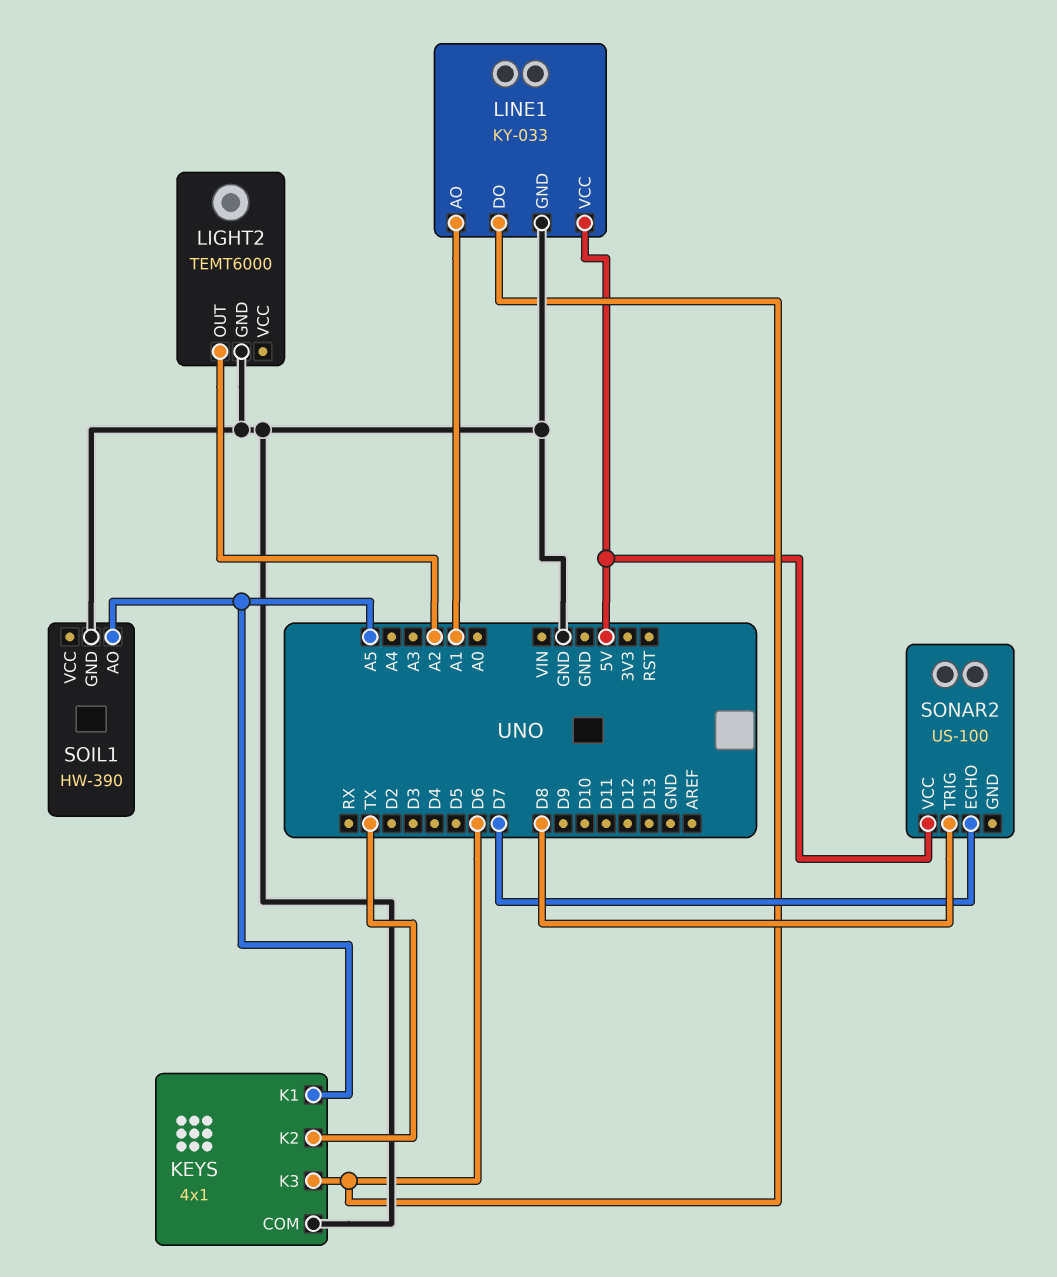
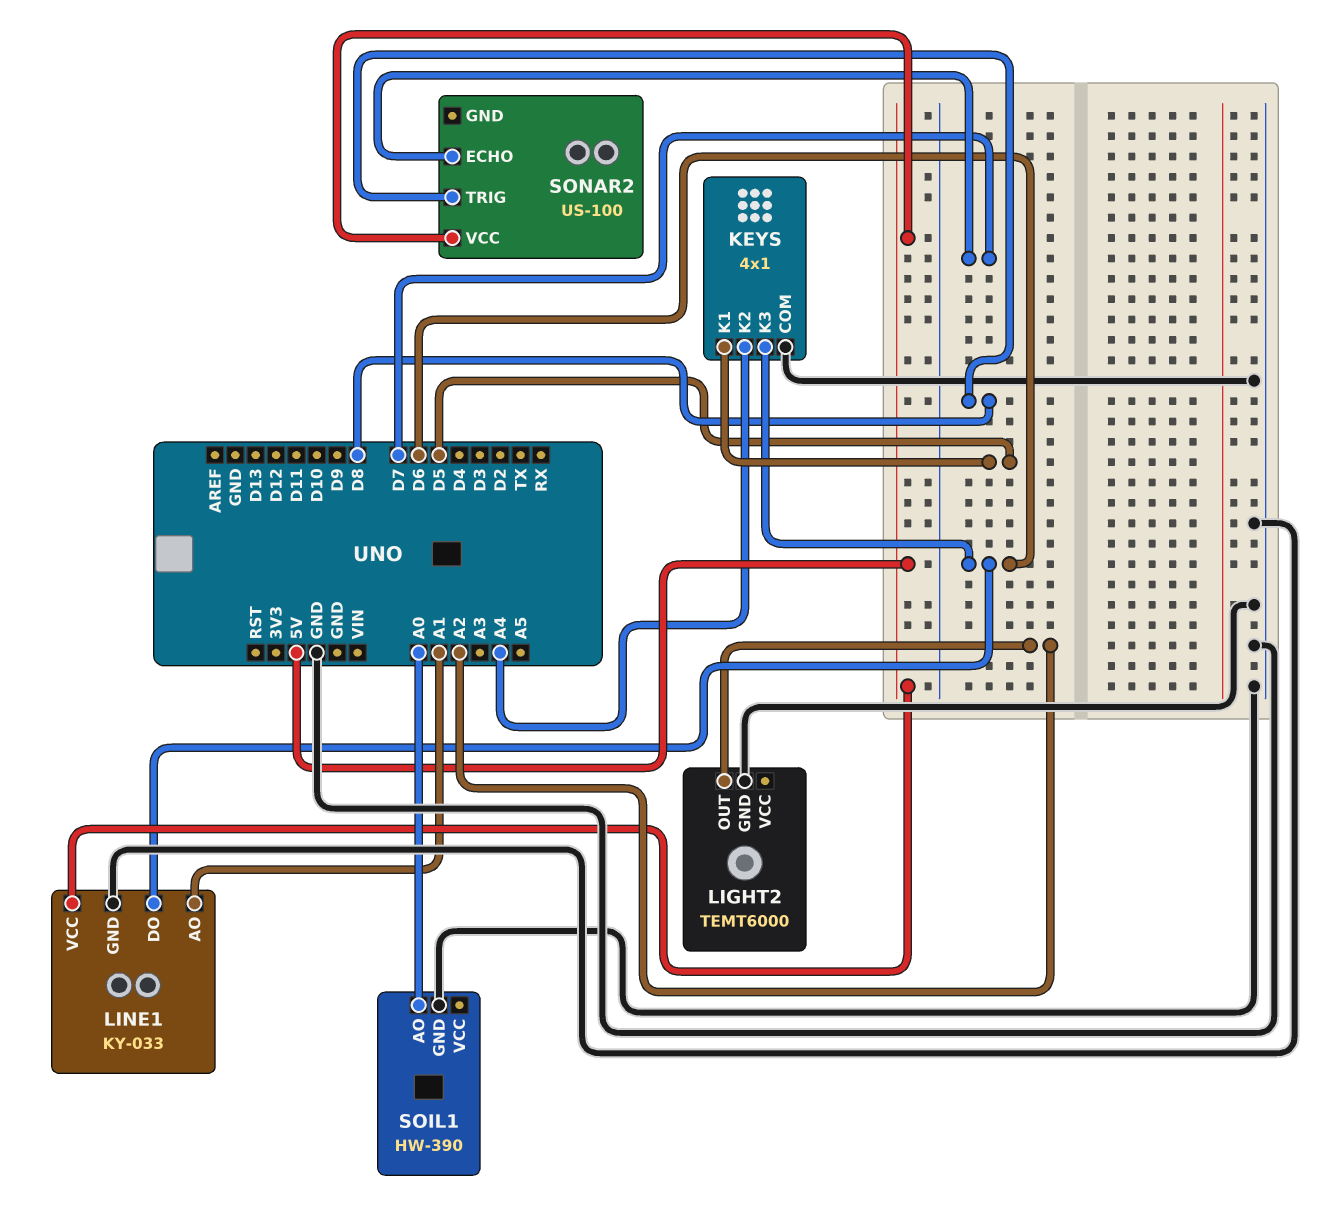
KEYS pin K1: A5 -> D5
KEYS pin K2: TX -> A4
SOIL1 pin AO: A5 -> A0

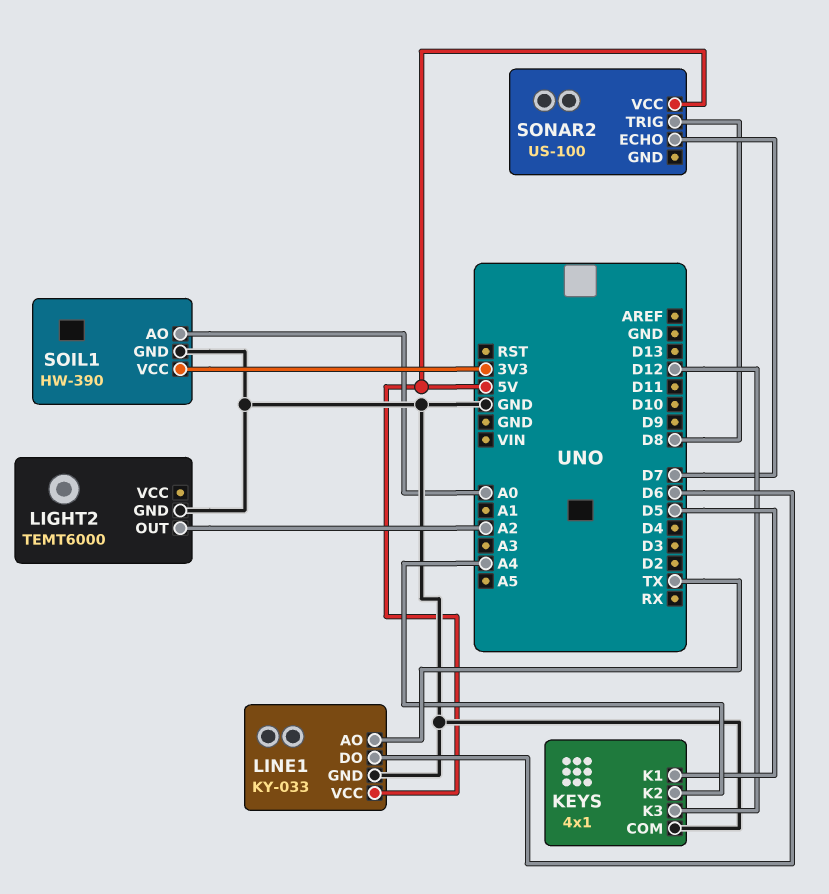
KEYS pin K3: D6 -> D12
LINE1 pin AO: A1 -> TX
SOIL1 pin VCC: none -> 3V3

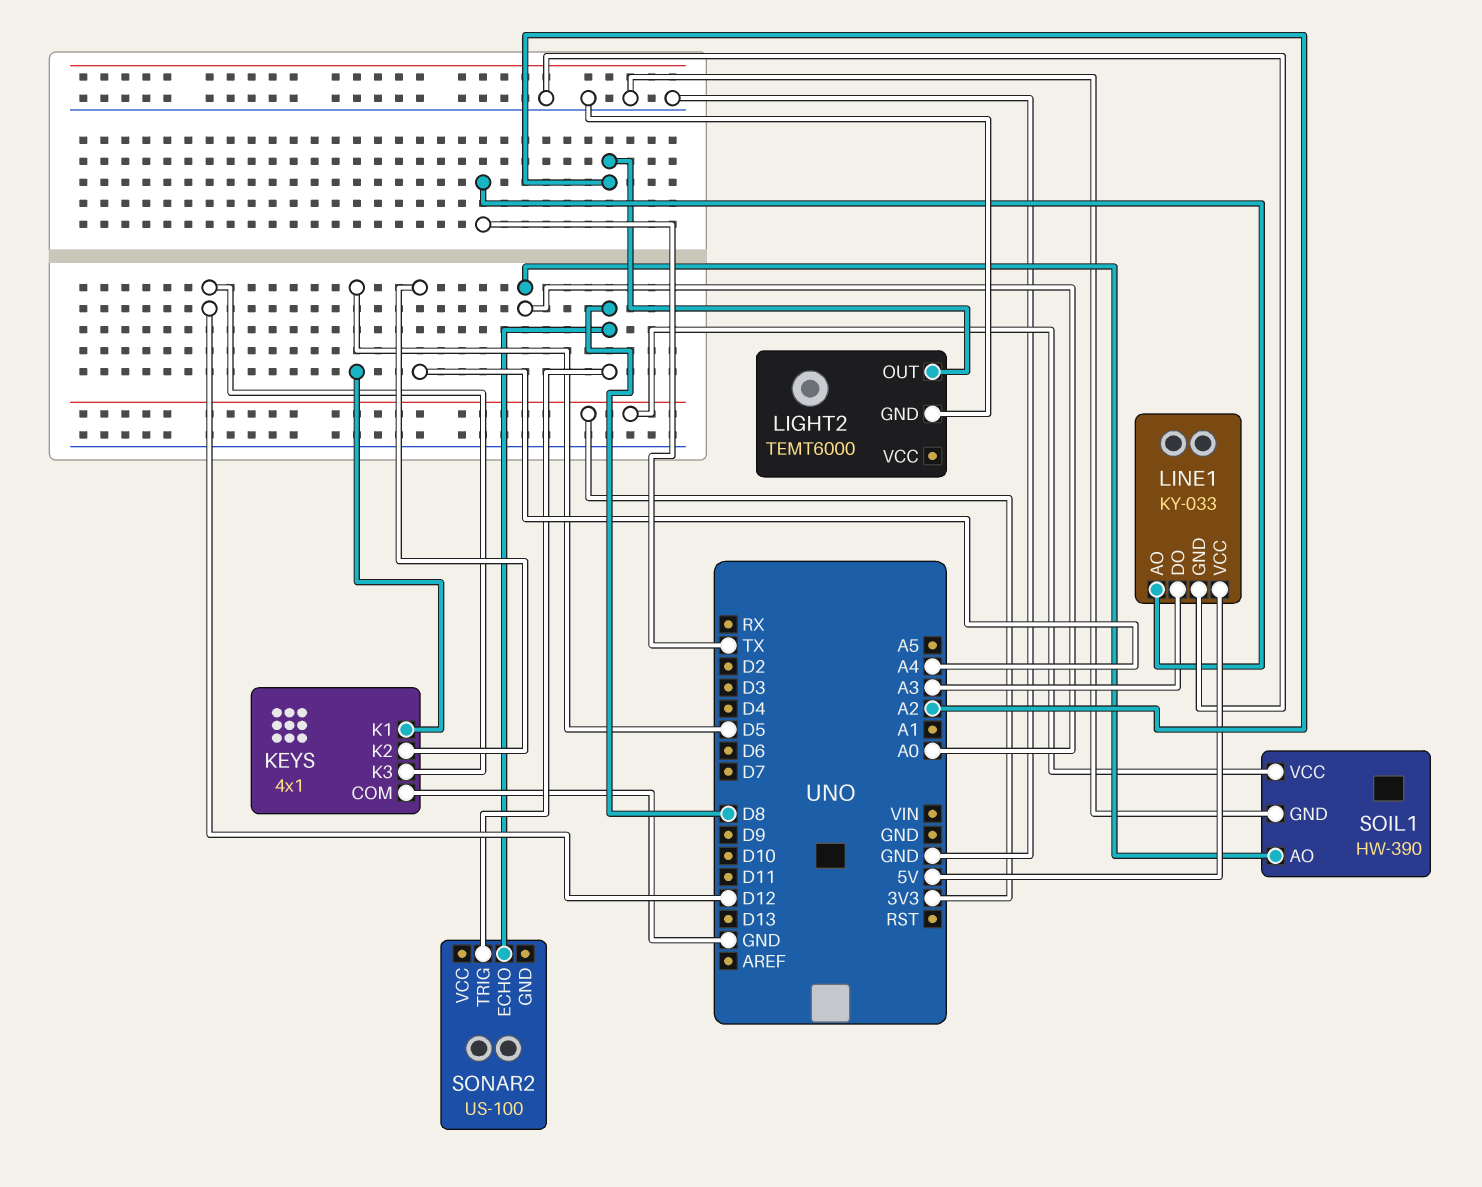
LINE1 pin DO: D6 -> A3
SONAR2 pin ECHO: D7 -> D8
SONAR2 pin VCC: 5V -> none

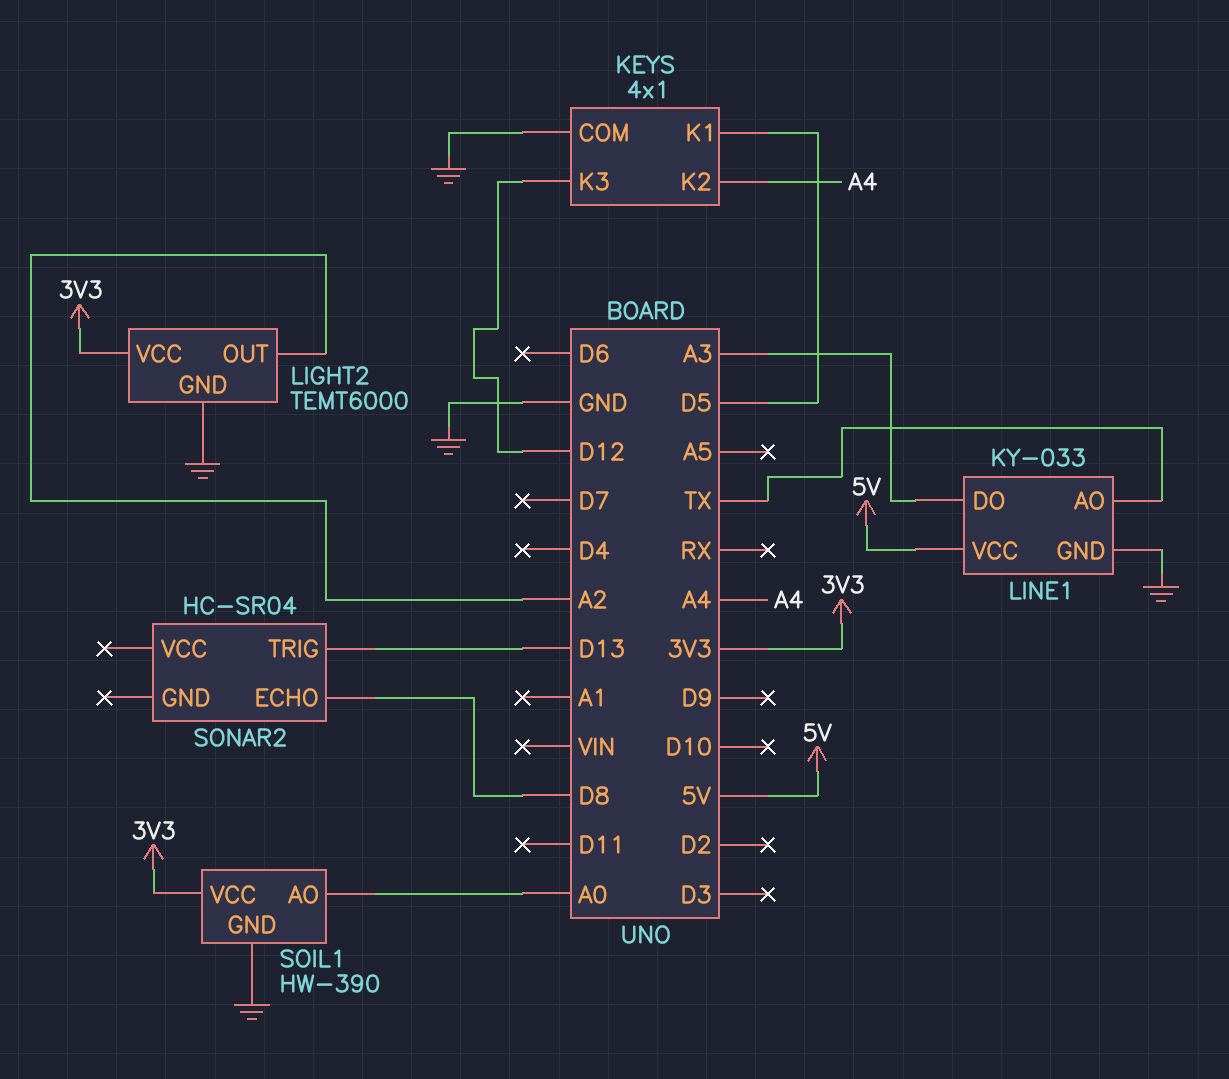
LIGHT2 pin VCC: none -> 3V3
SONAR2: US-100 -> HC-SR04
SONAR2 pin TRIG: D8 -> D13

